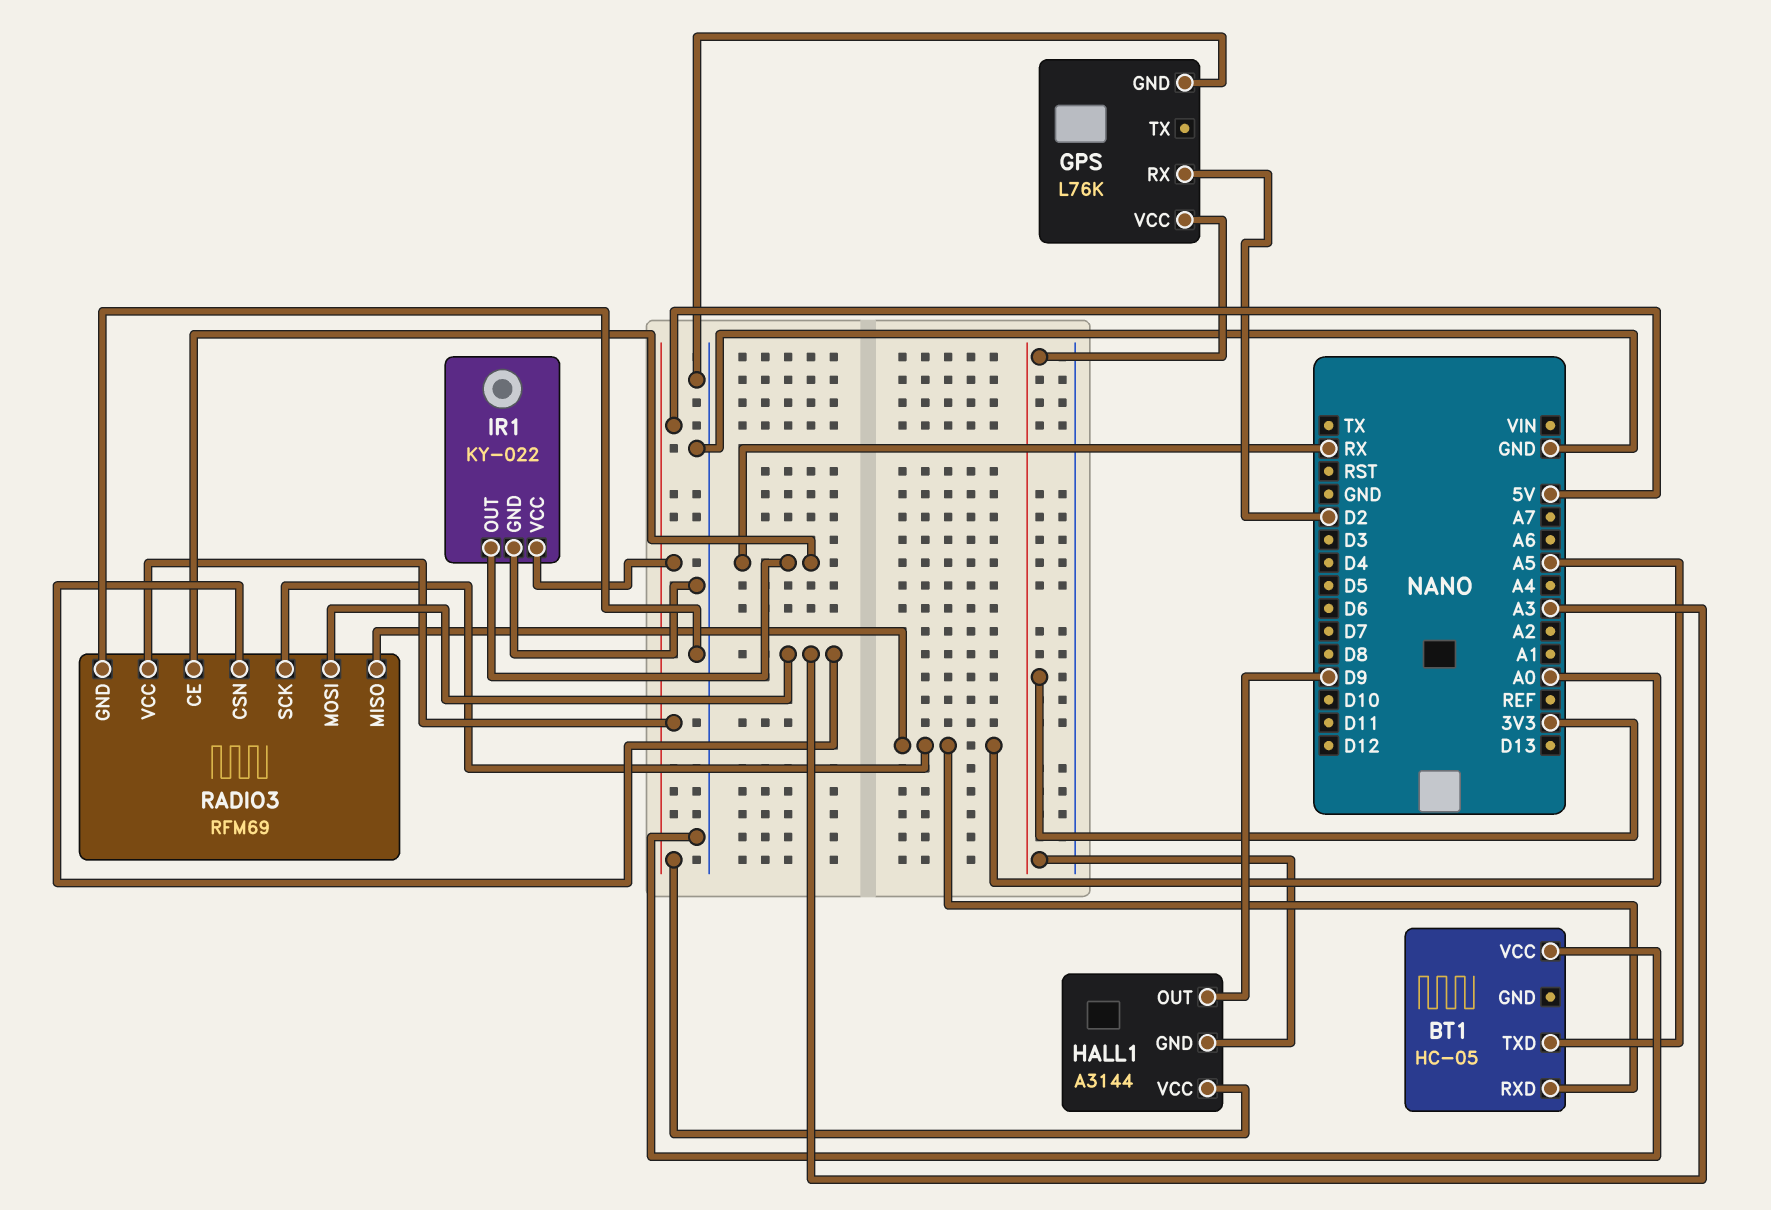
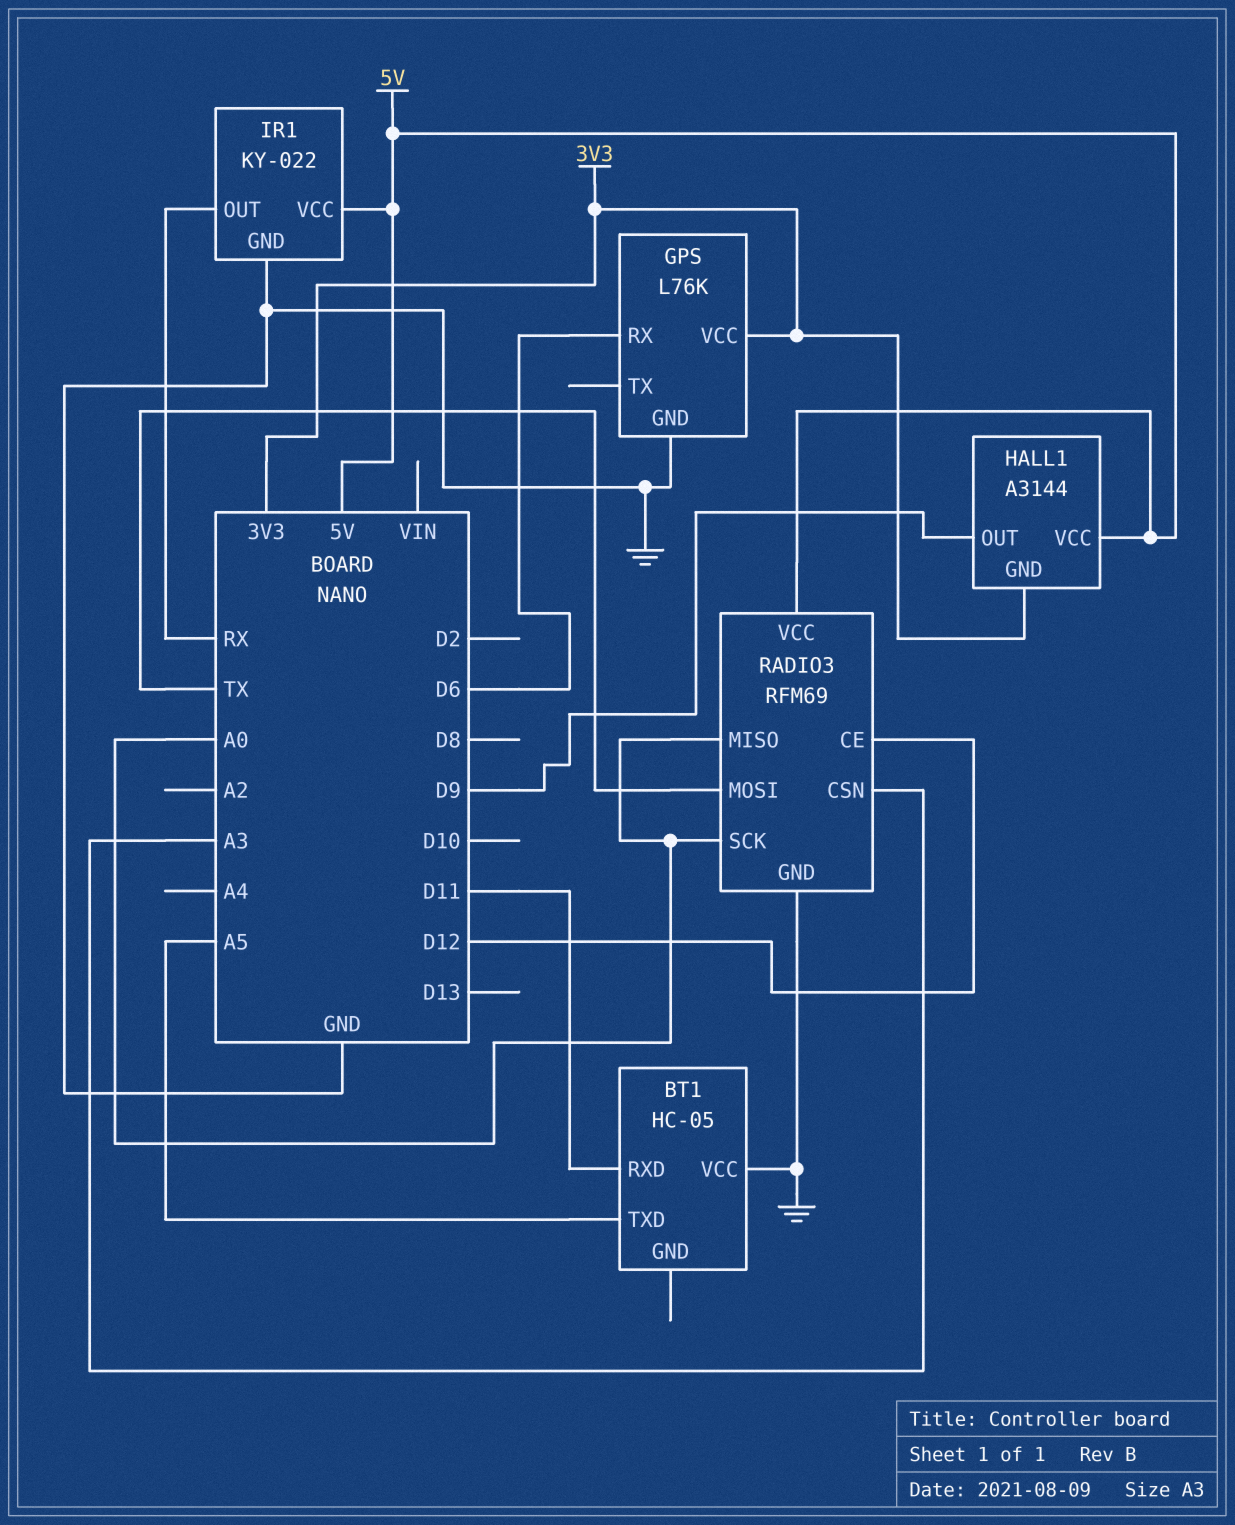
BT1 pin RXD: A0 -> D11
GPS pin RX: D2 -> D6
RADIO3 pin CE: RX -> D12
RADIO3 pin MOSI: A3 -> TX

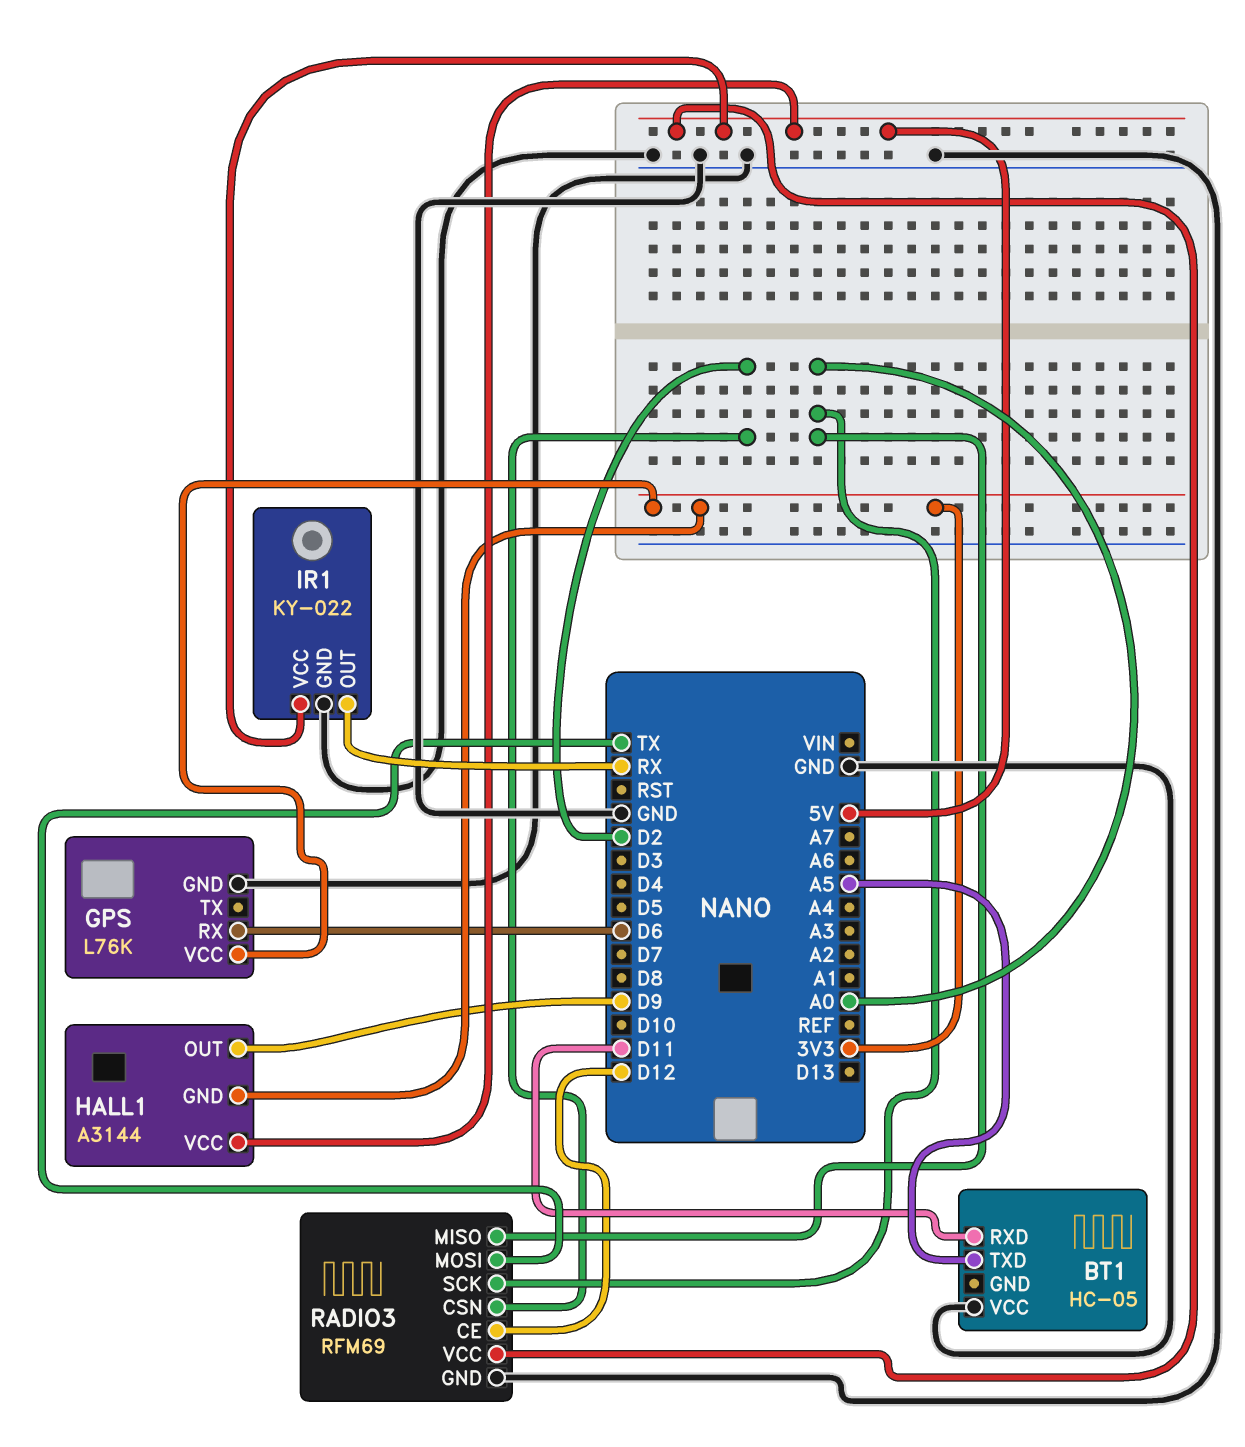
RADIO3 pin CSN: A3 -> D2

